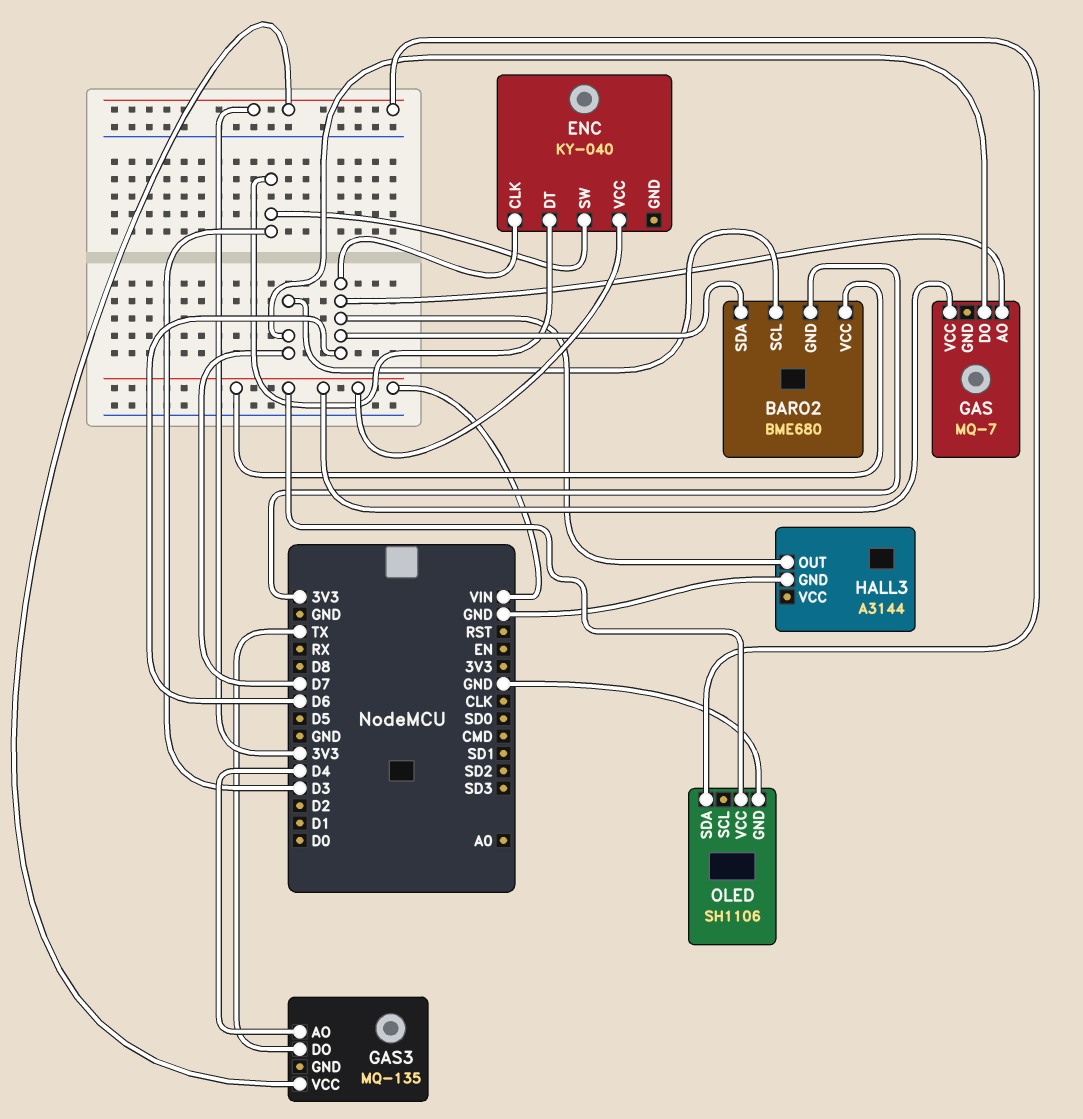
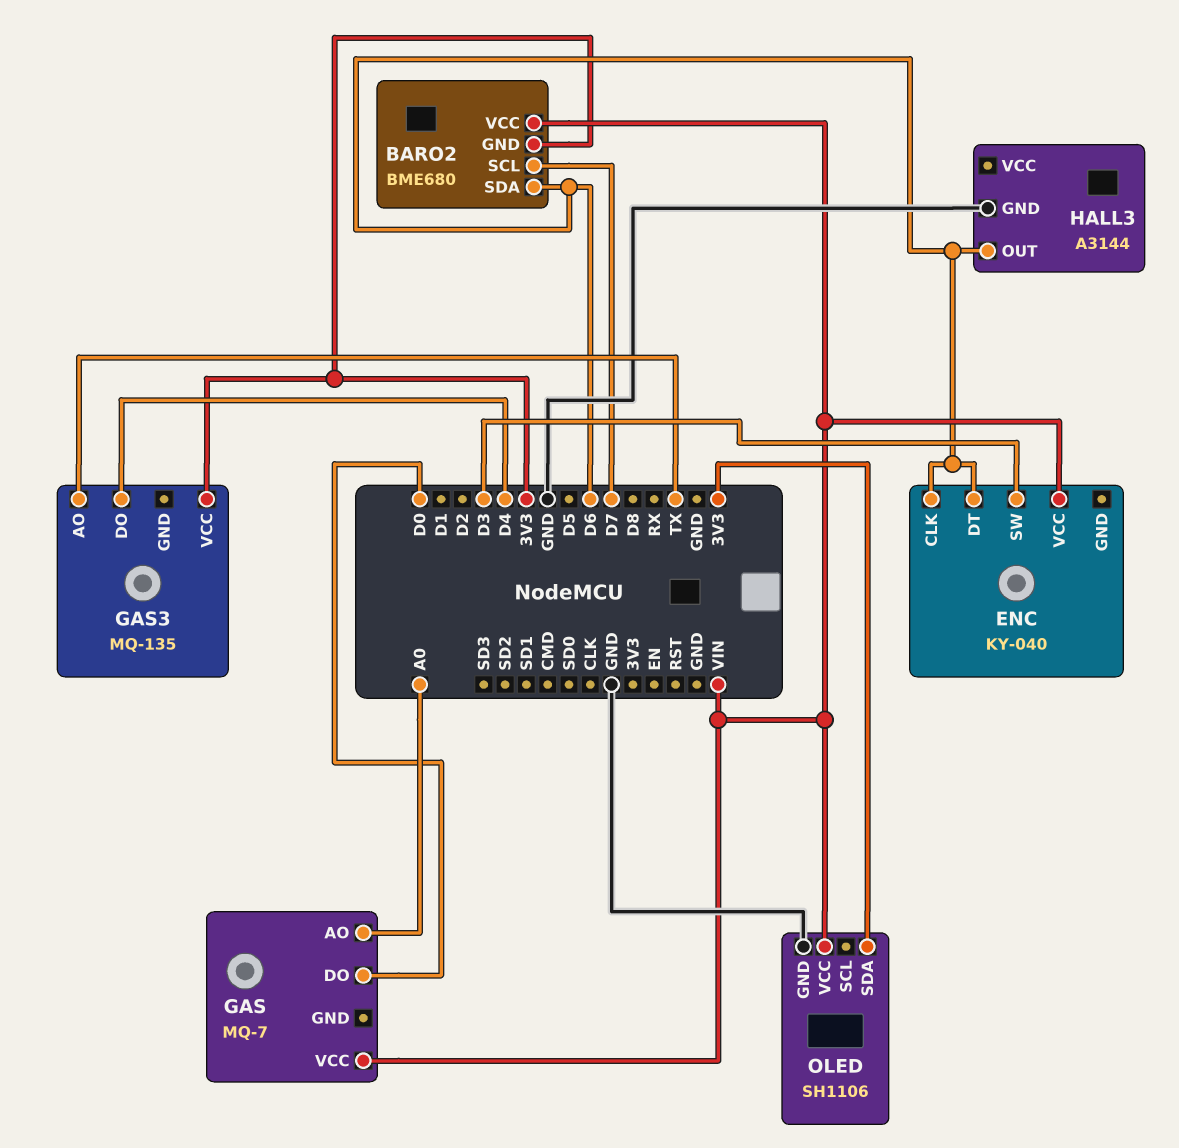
ENC pin DT: D3 -> D6
GAS pin AO: D6 -> A0
GAS pin DO: D7 -> D0
GAS3 pin AO: D4 -> TX
GAS3 pin DO: TX -> D4

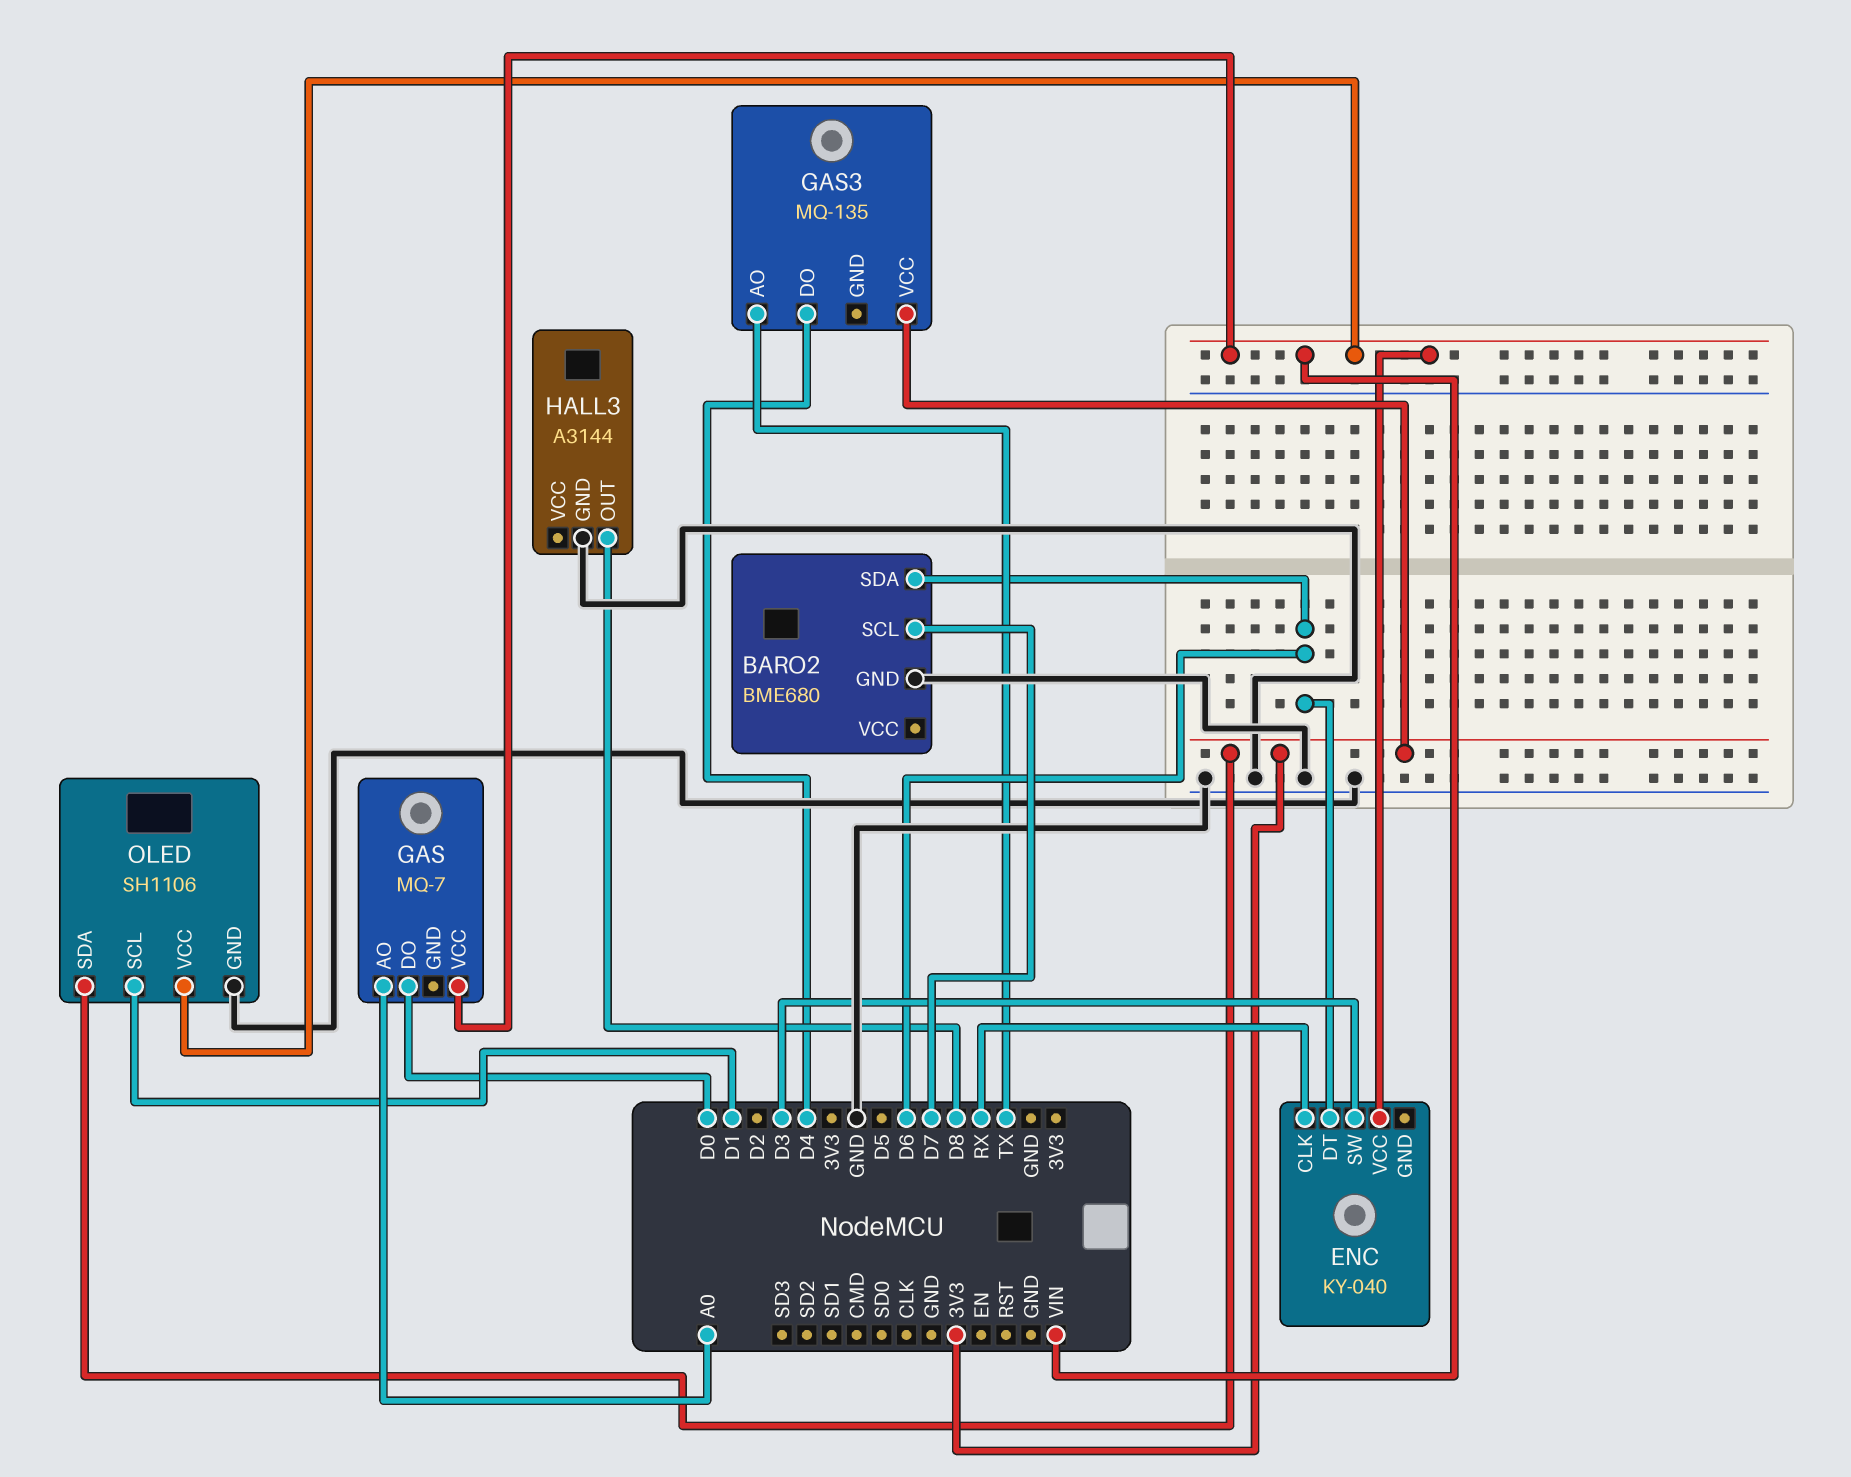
BARO2 pin GND: 3V3 -> GND
BARO2 pin VCC: VIN -> none
ENC pin CLK: D6 -> RX
HALL3 pin OUT: D6 -> D8
OLED pin SCL: none -> D1

